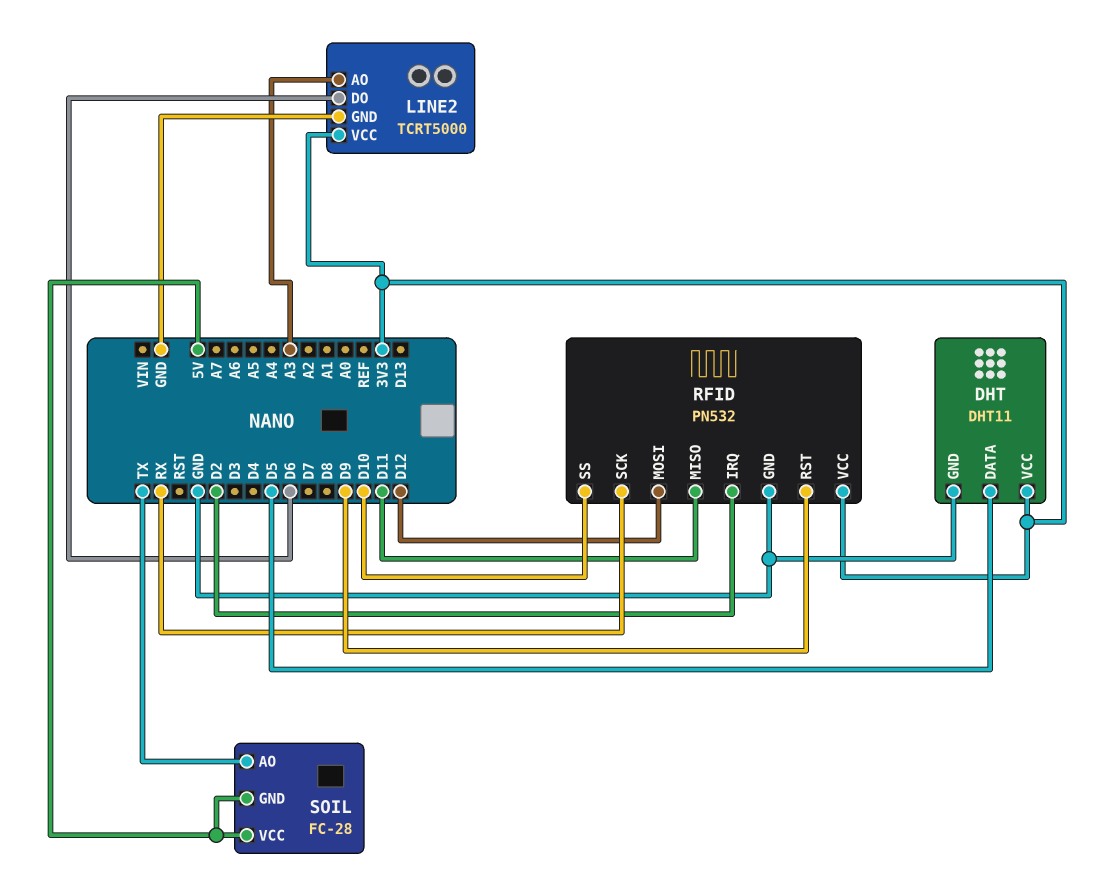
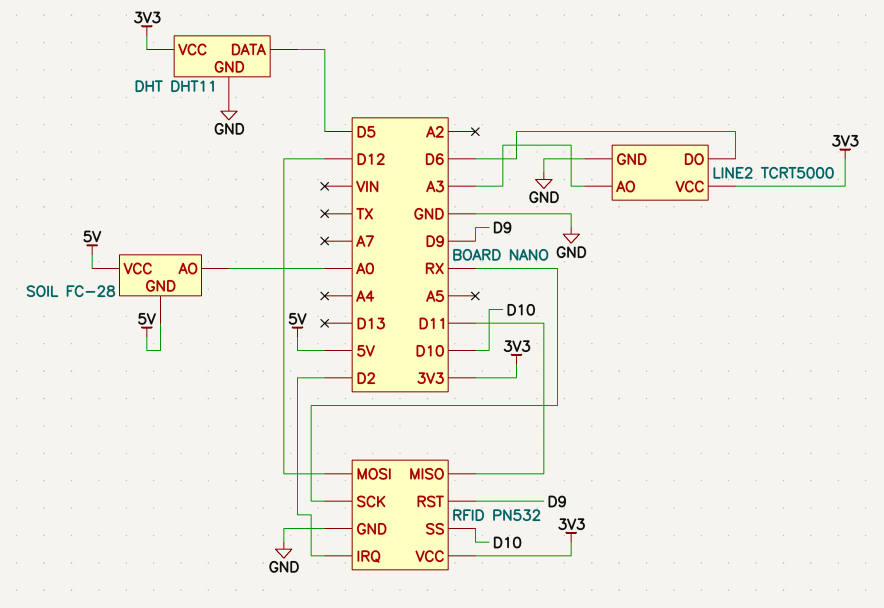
SOIL pin AO: TX -> A0

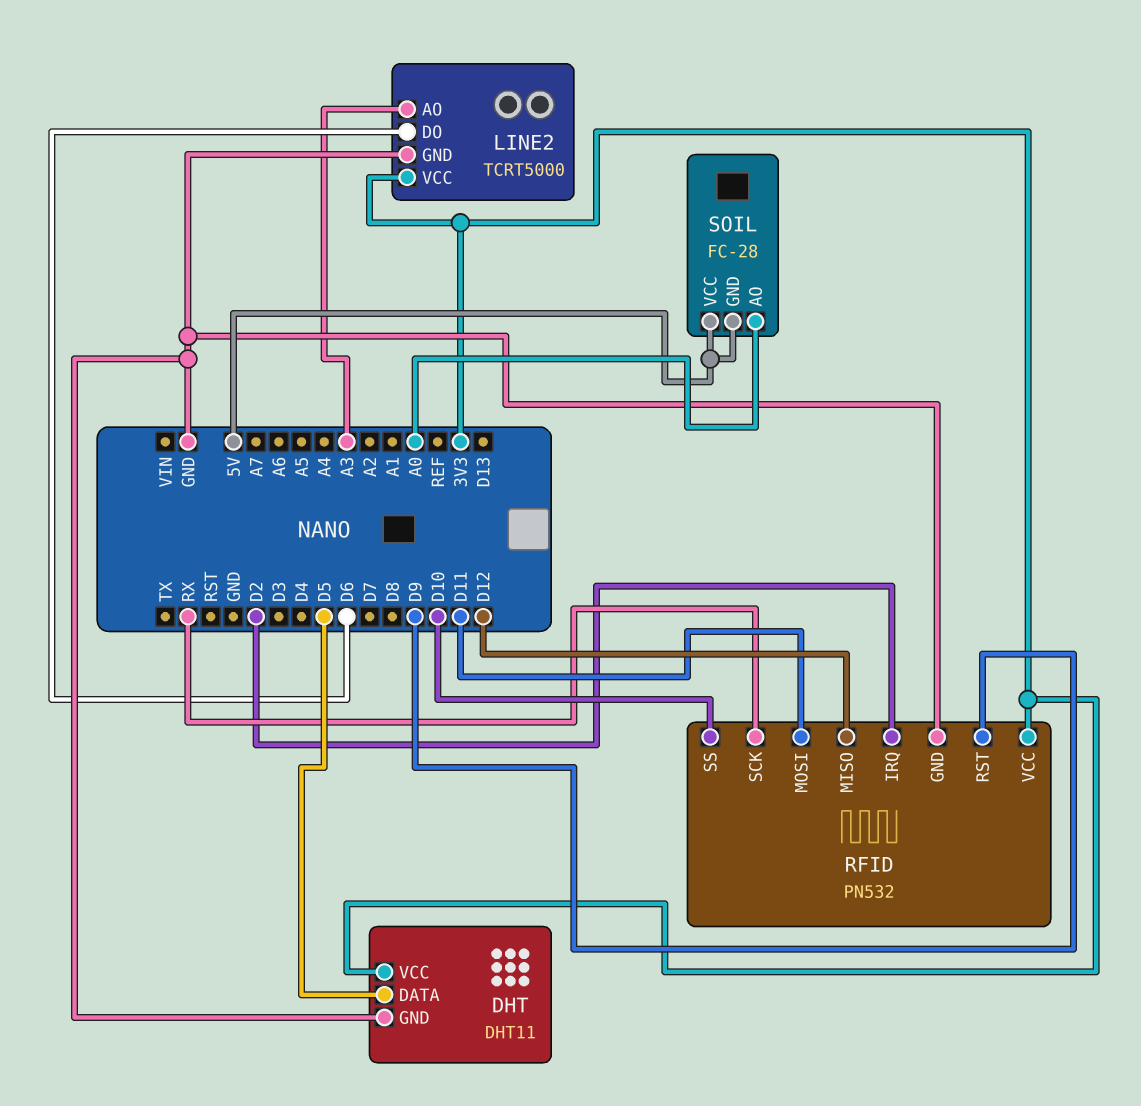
RFID pin MISO: D11 -> D12
RFID pin MOSI: D12 -> D11

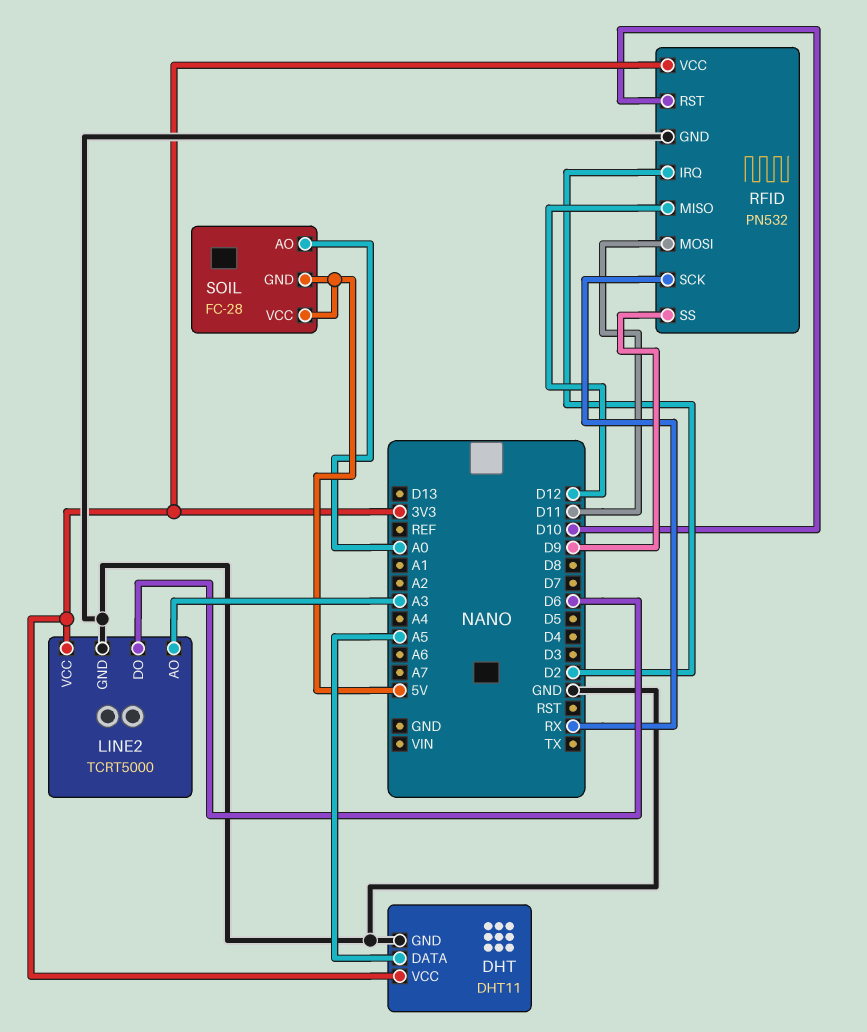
DHT pin DATA: D5 -> A5
RFID pin RST: D9 -> D10
RFID pin SS: D10 -> D9

